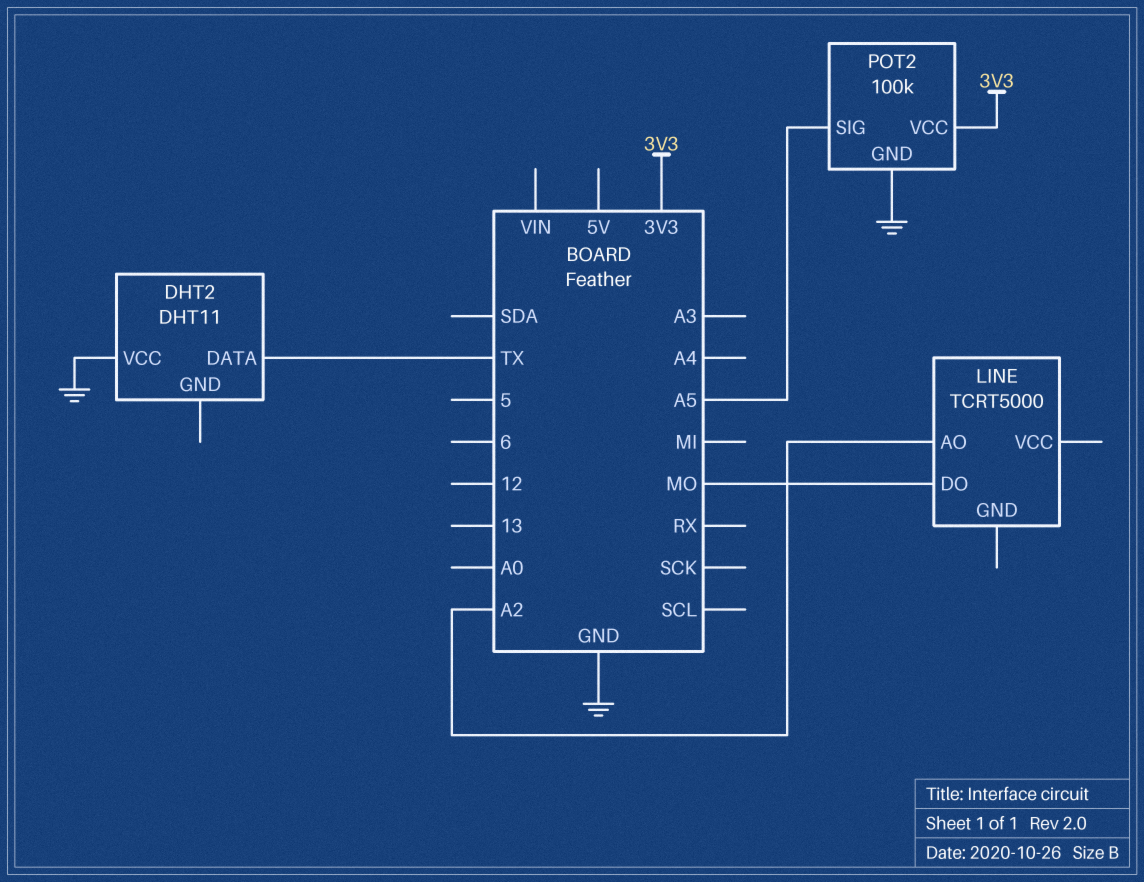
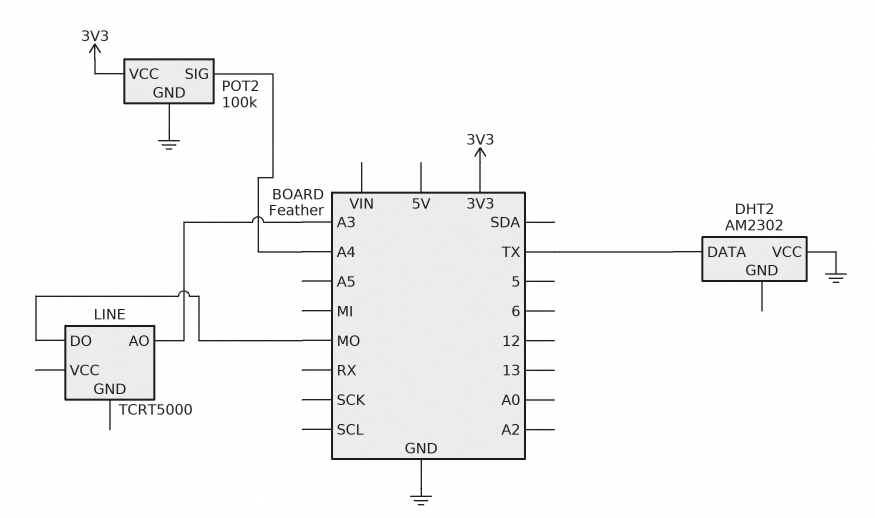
DHT2: DHT11 -> AM2302
LINE pin AO: A2 -> A3
POT2 pin SIG: A5 -> A4

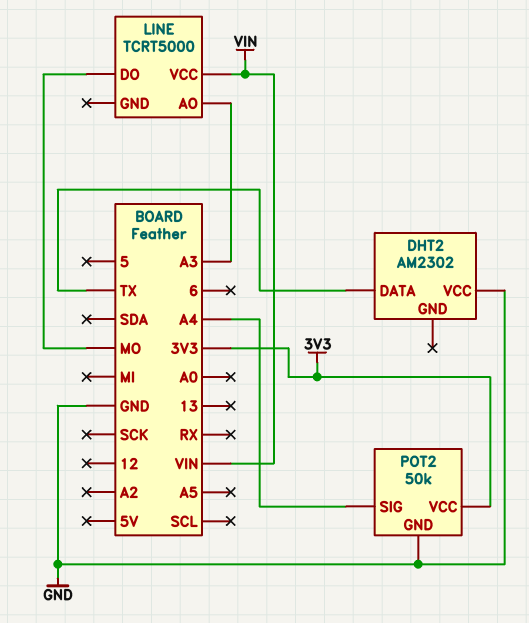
LINE pin VCC: none -> VIN
POT2: 100k -> 50k

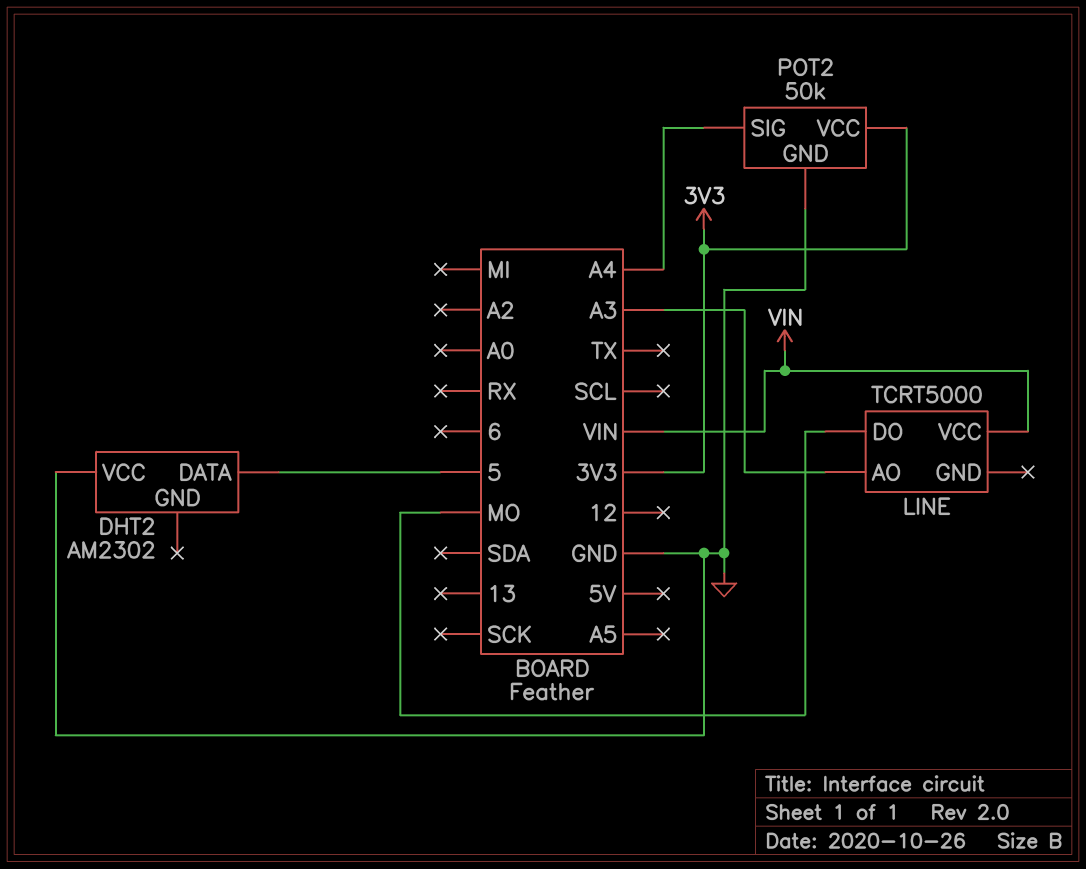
DHT2 pin DATA: TX -> 5

